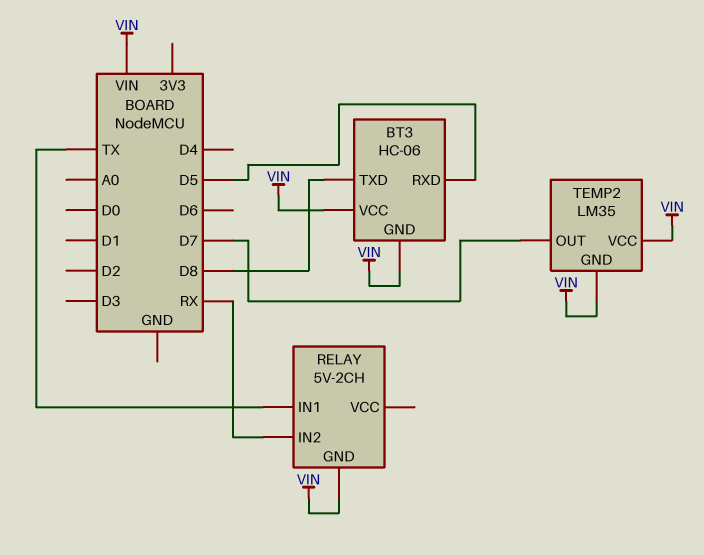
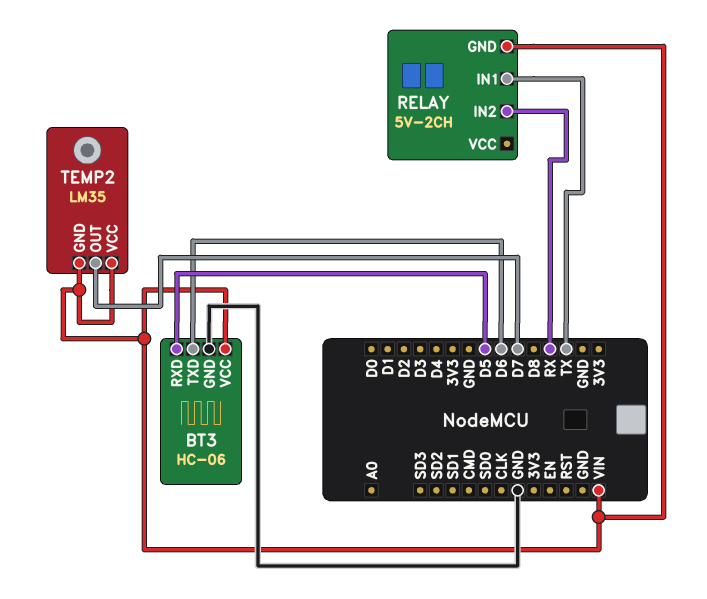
BT3 pin GND: VIN -> GND
BT3 pin TXD: D8 -> D6

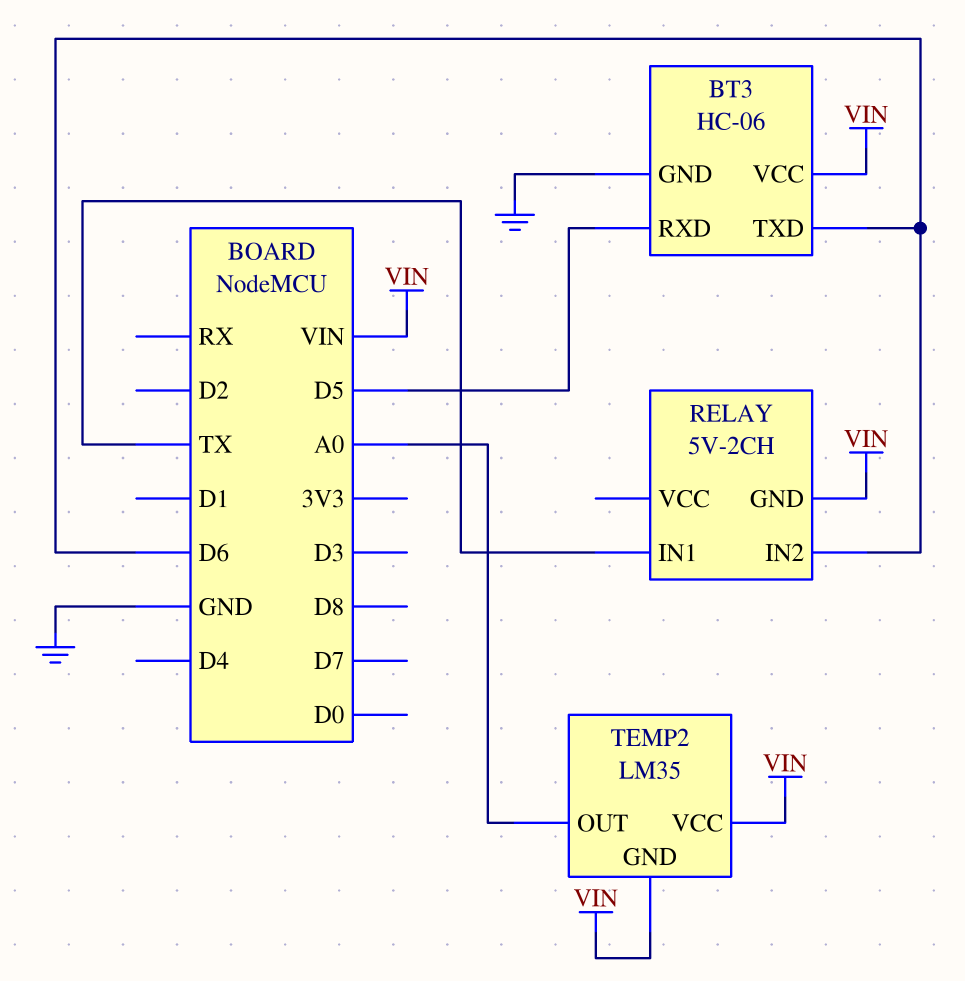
RELAY pin IN2: RX -> D6
TEMP2 pin OUT: D7 -> A0

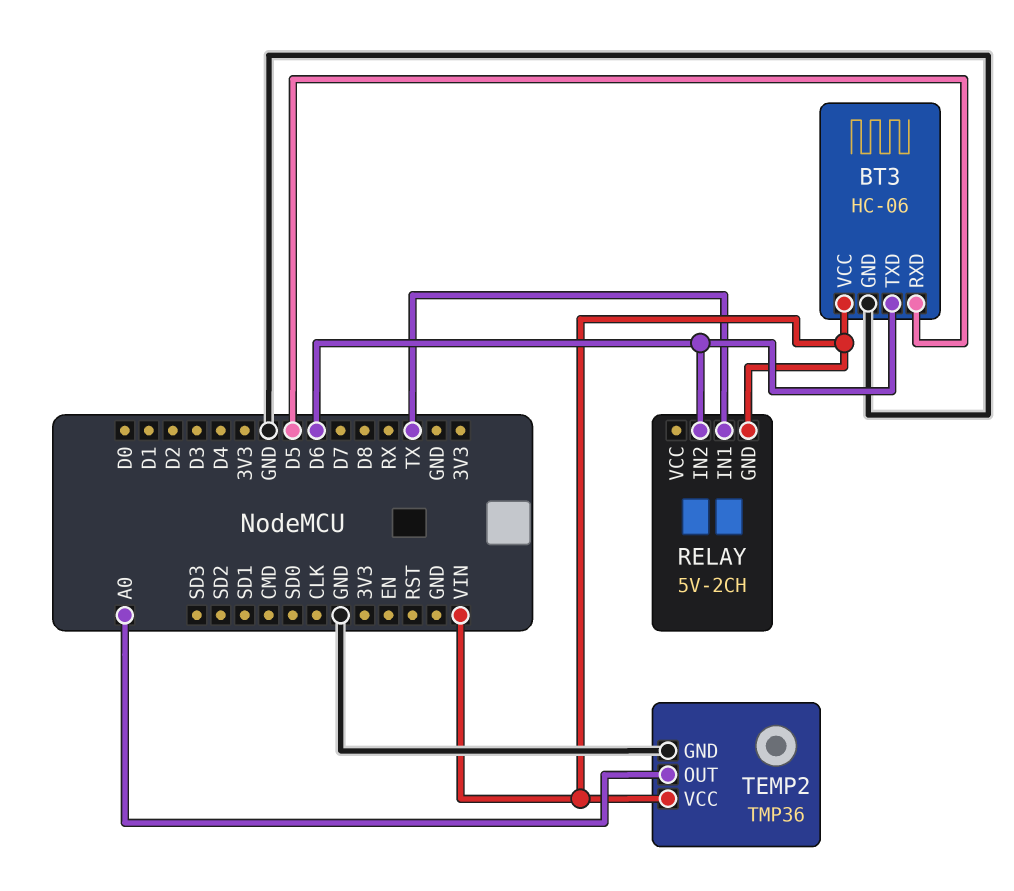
TEMP2: LM35 -> TMP36
TEMP2 pin GND: VIN -> GND

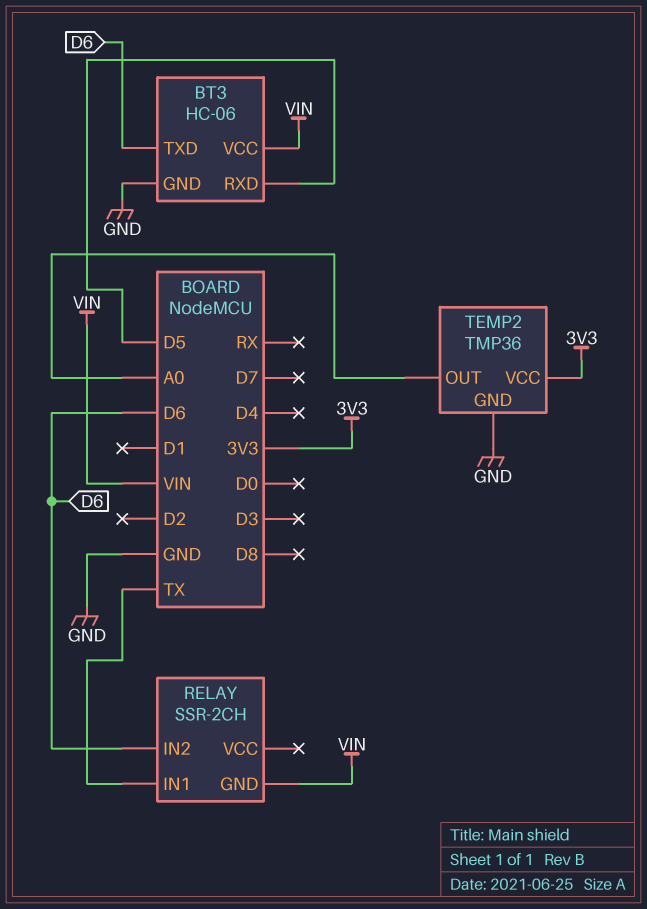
RELAY: 5V-2CH -> SSR-2CH
TEMP2 pin VCC: VIN -> 3V3

